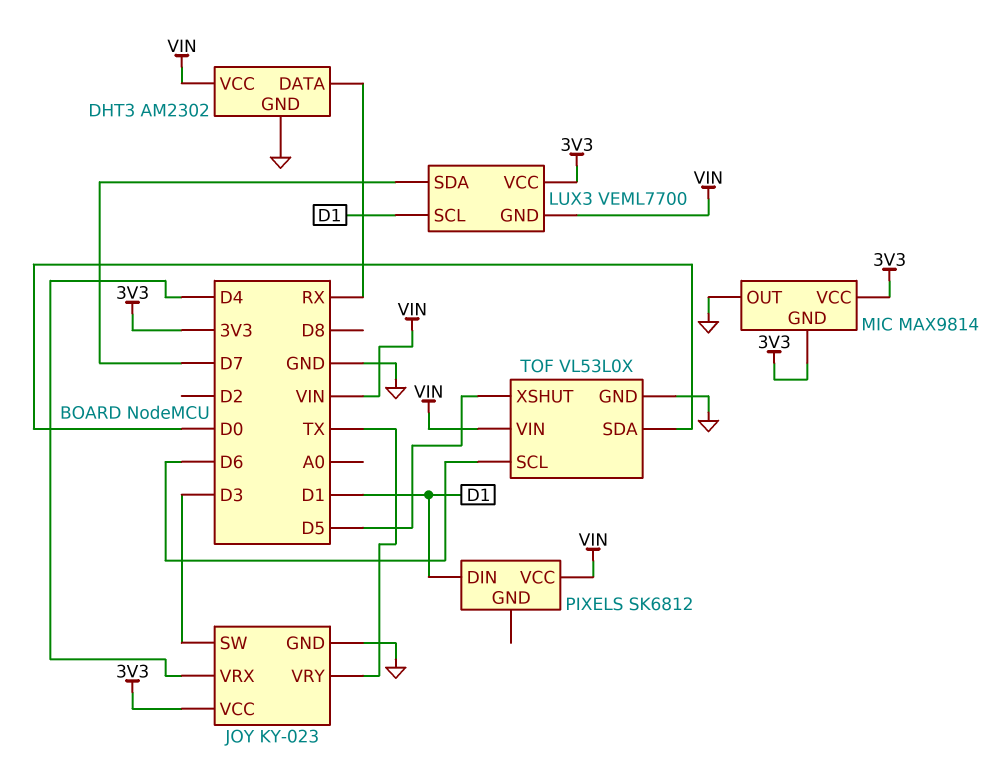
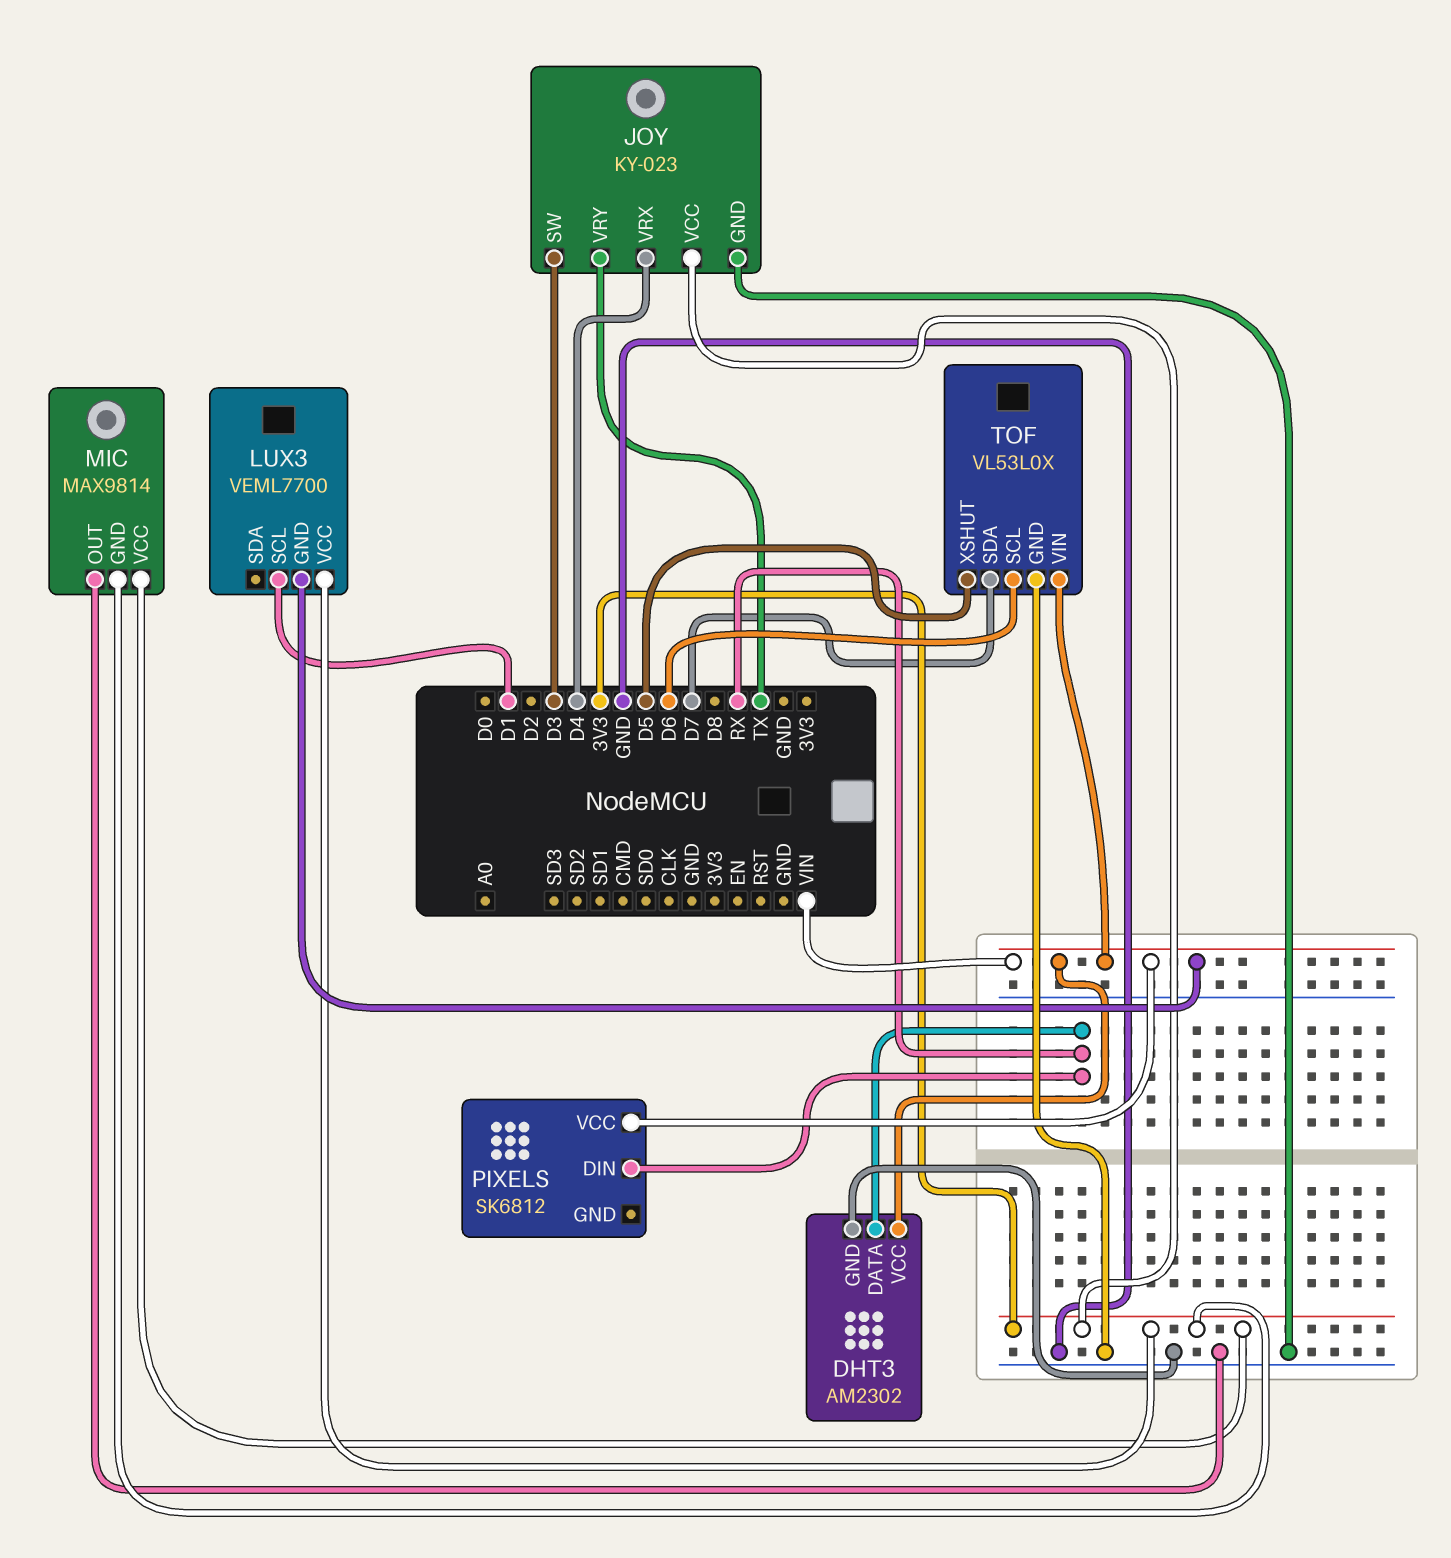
LUX3 pin SDA: D7 -> none
PIXELS pin DIN: D1 -> RX
TOF pin SDA: D0 -> D7

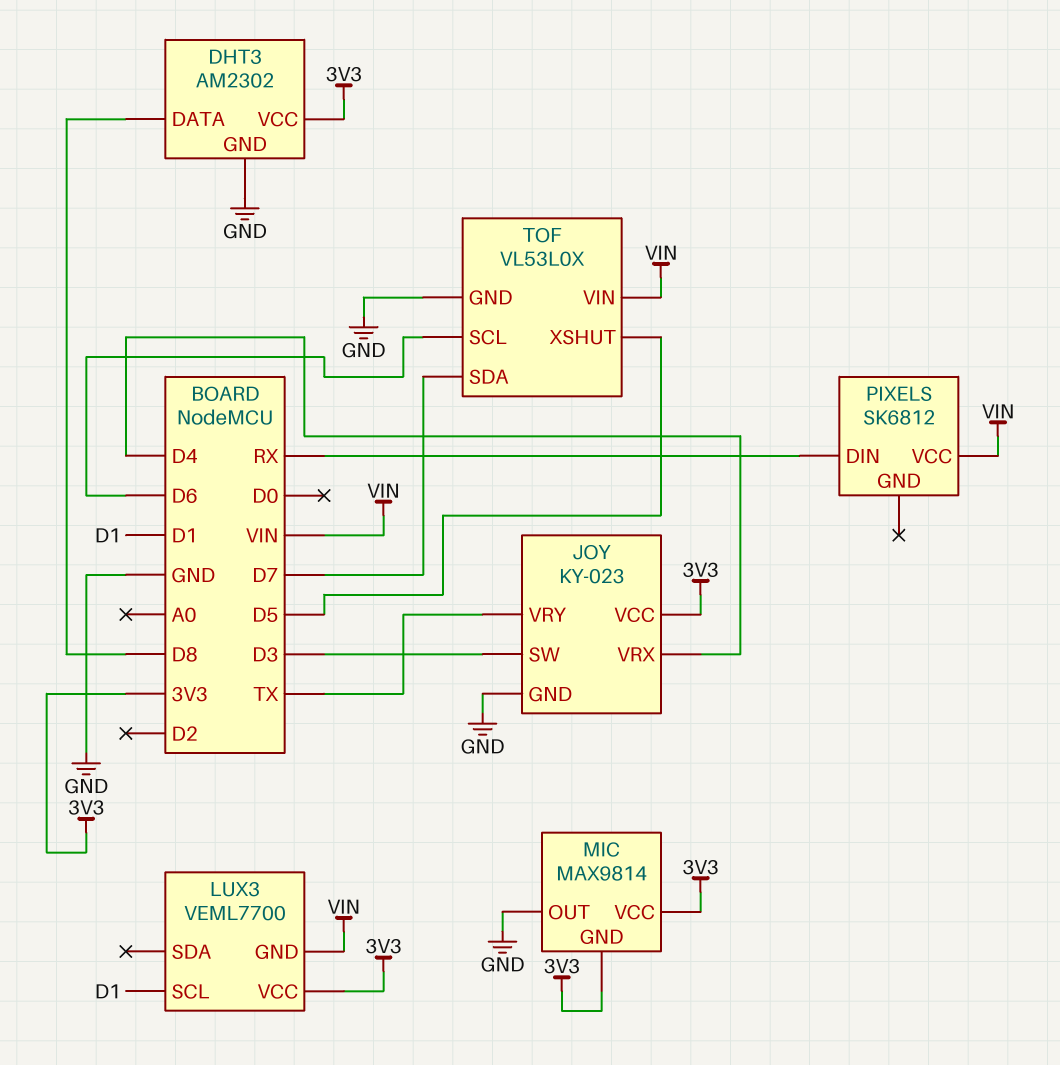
DHT3 pin DATA: RX -> D8
DHT3 pin VCC: VIN -> 3V3

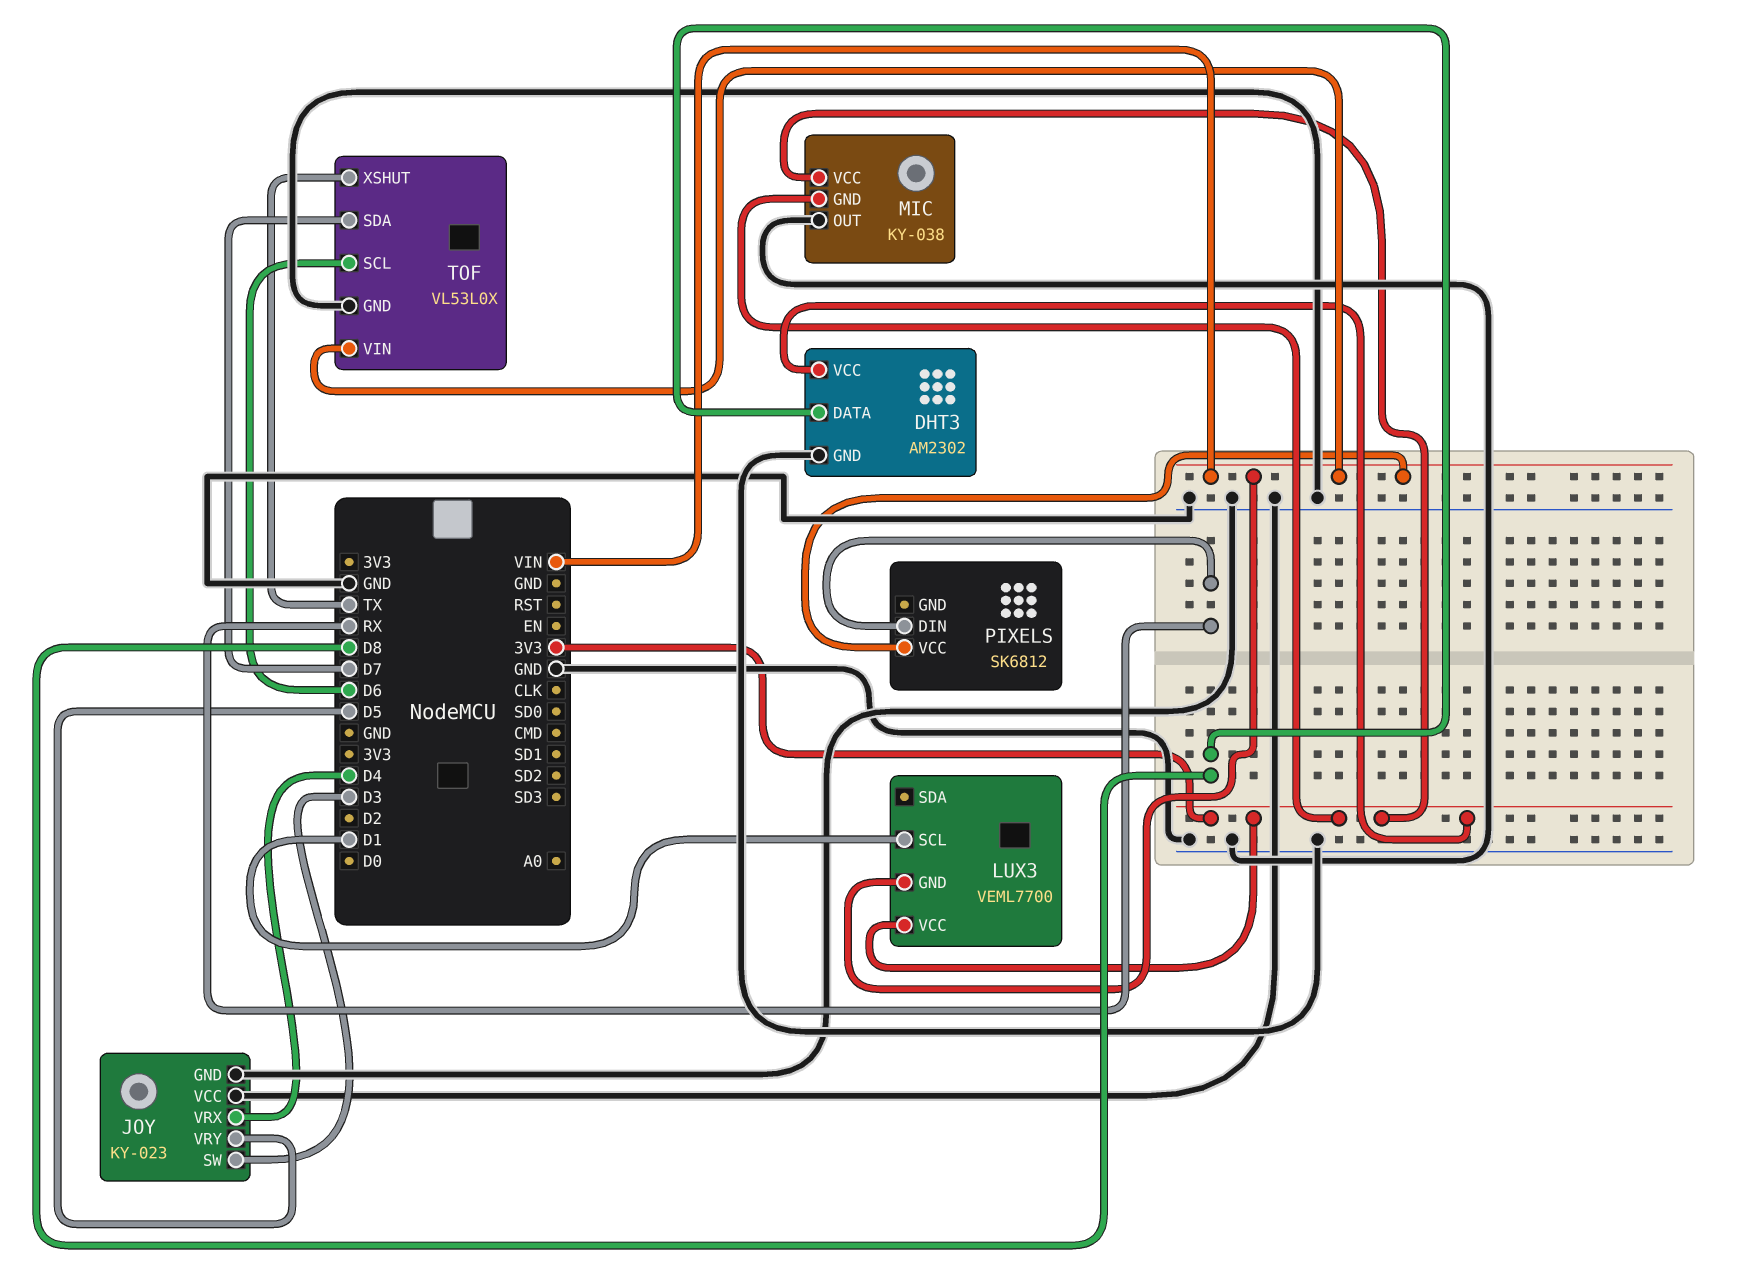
JOY pin VCC: 3V3 -> GND
JOY pin VRY: TX -> D5
MIC: MAX9814 -> KY-038
TOF pin XSHUT: D5 -> TX

